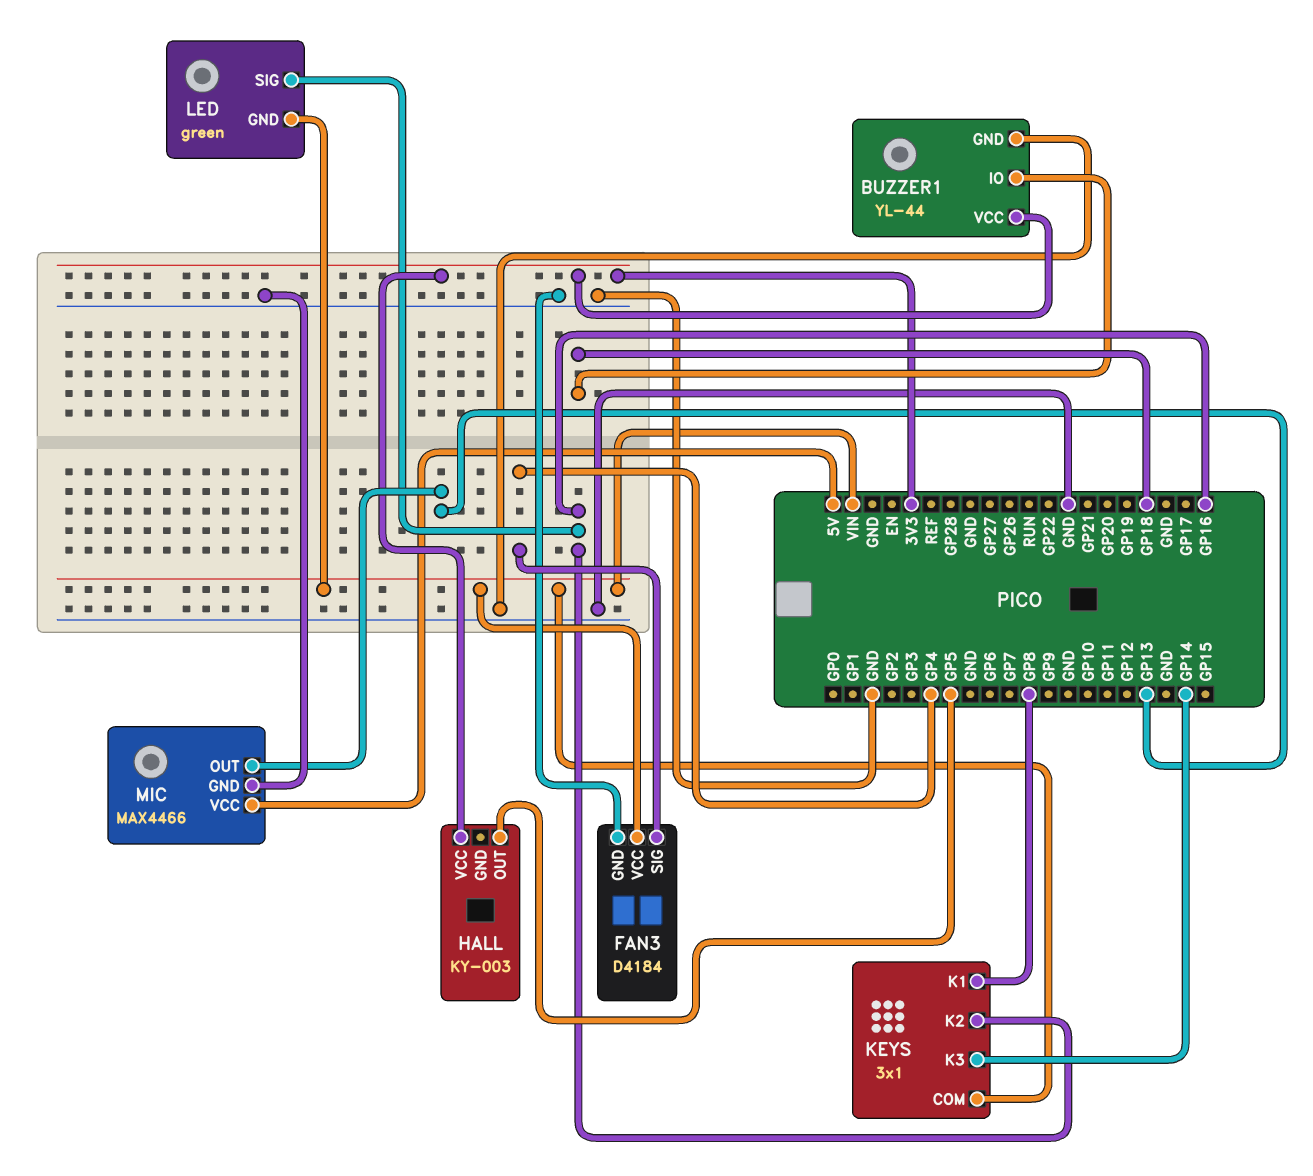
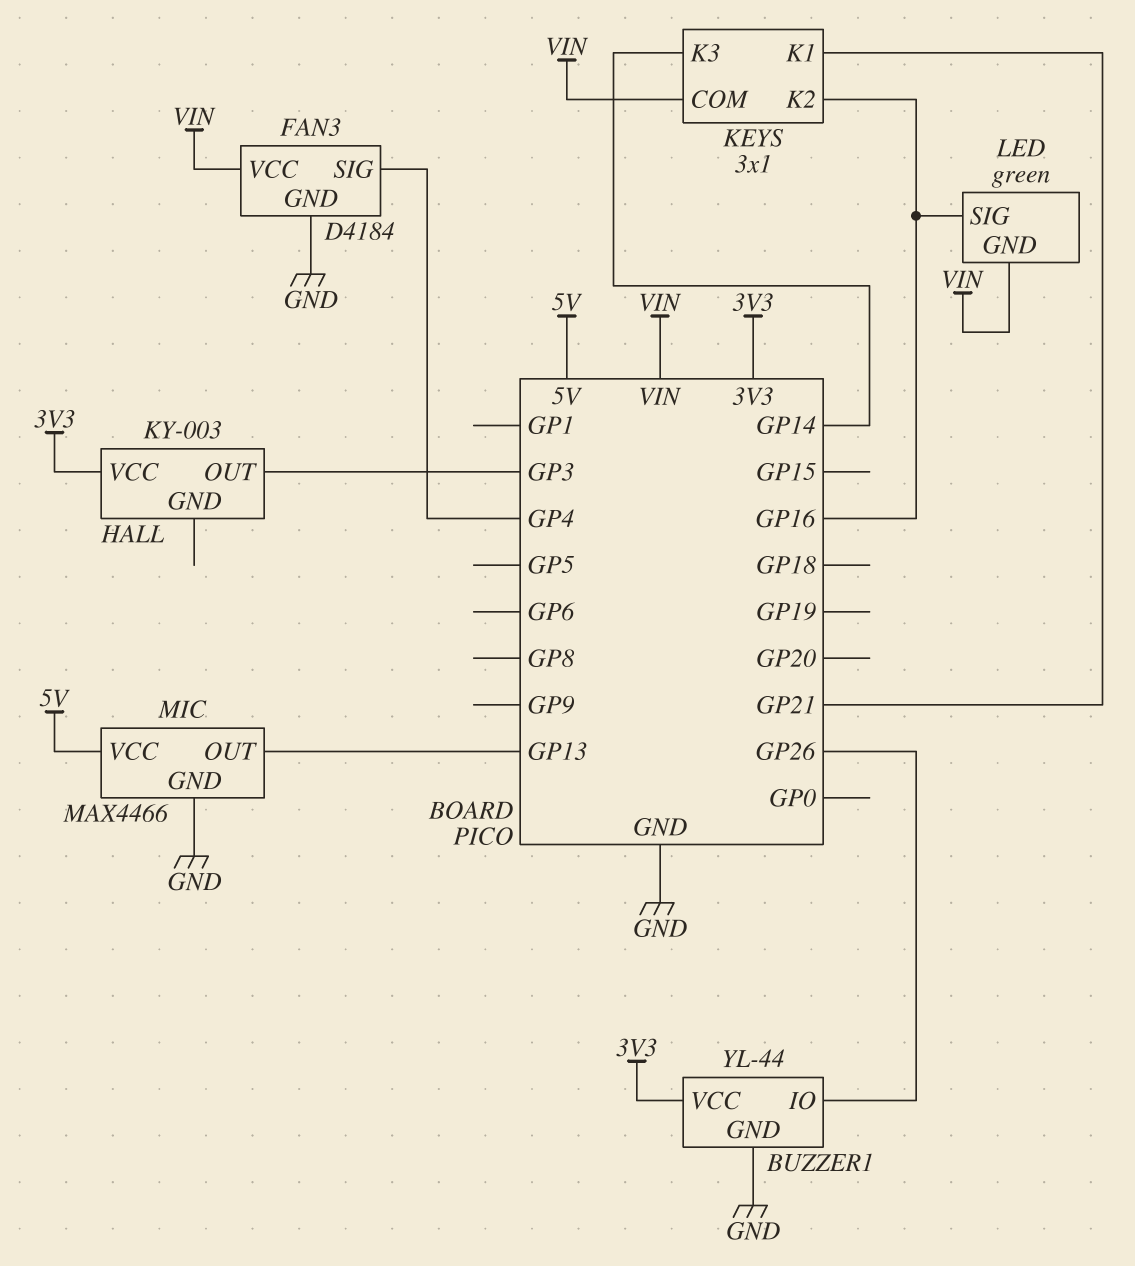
BUZZER1 pin IO: GP18 -> GP26
HALL pin OUT: GP5 -> GP3
KEYS pin K1: GP8 -> GP21

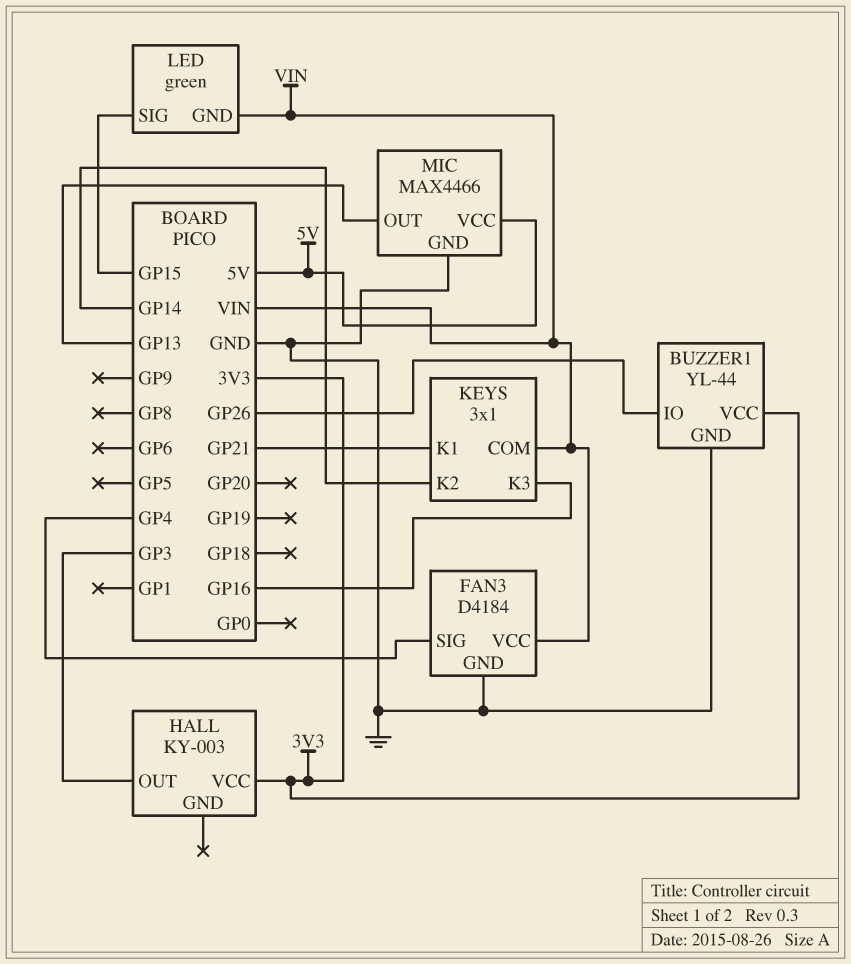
KEYS pin K2: GP16 -> GP14
KEYS pin K3: GP14 -> GP16
LED pin SIG: GP16 -> GP15

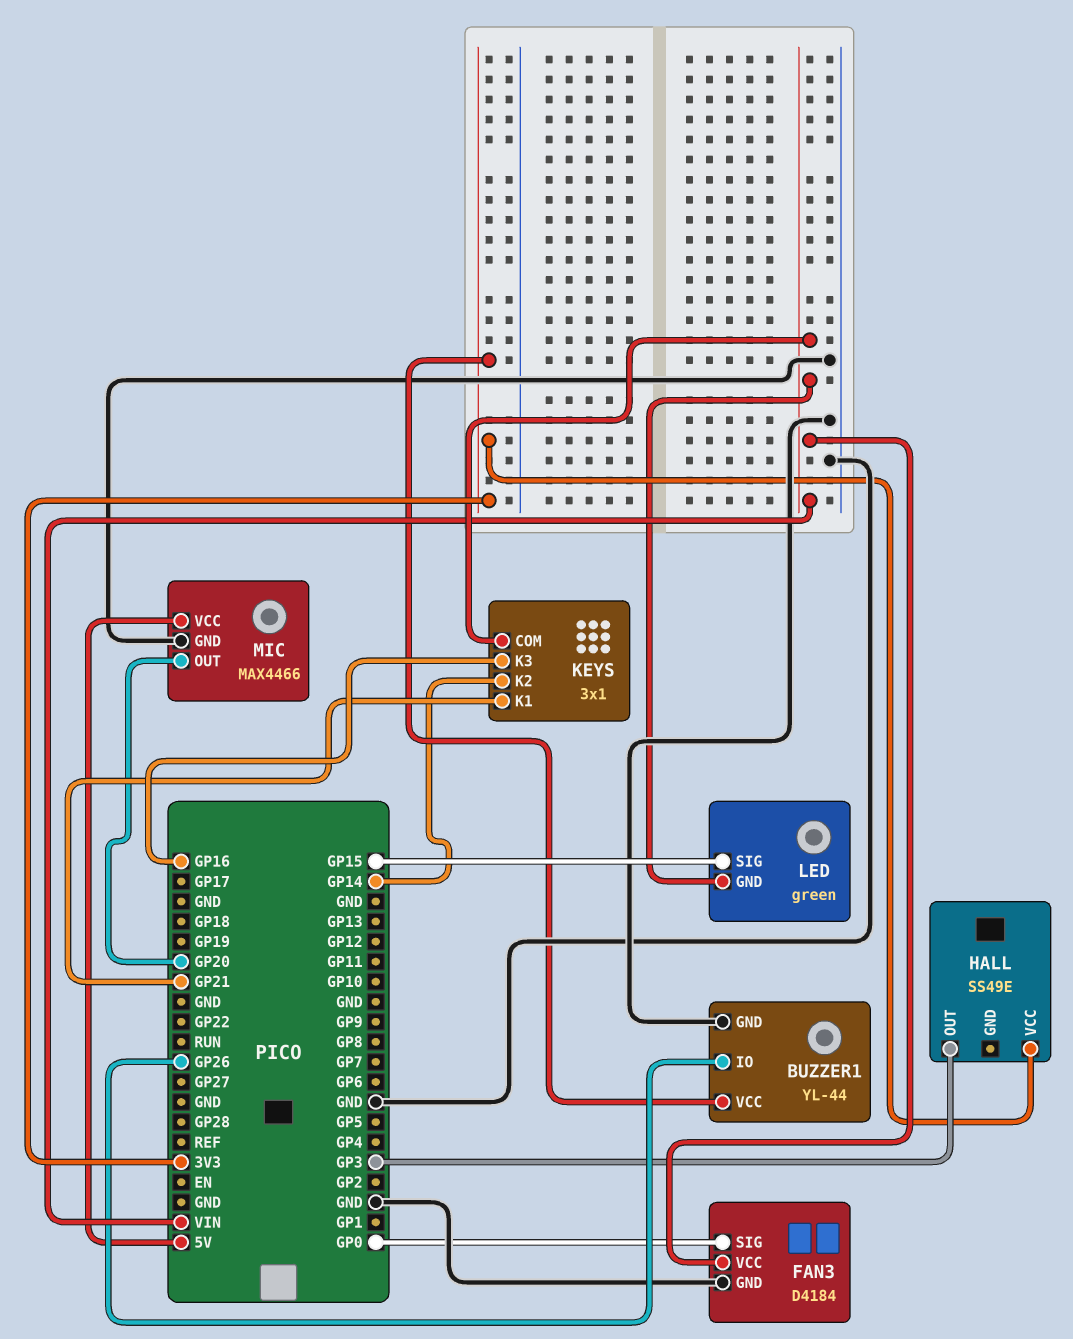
FAN3 pin SIG: GP4 -> GP0
HALL: KY-003 -> SS49E
MIC pin OUT: GP13 -> GP20

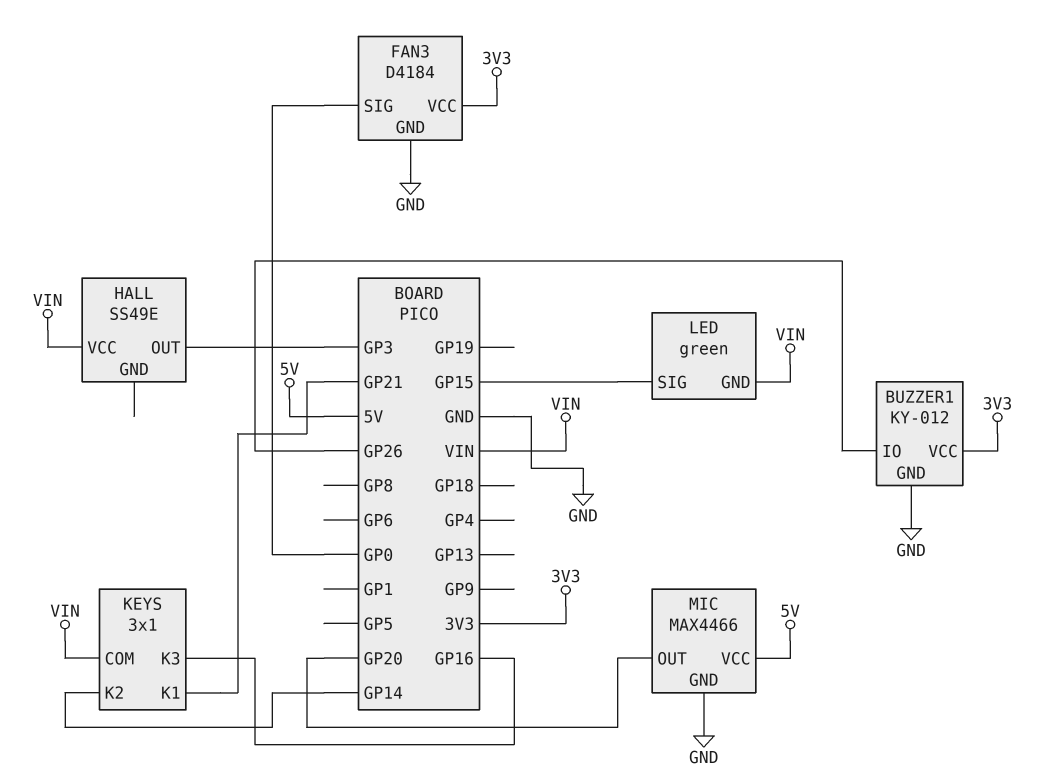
BUZZER1: YL-44 -> KY-012
FAN3 pin VCC: VIN -> 3V3
HALL pin VCC: 3V3 -> VIN

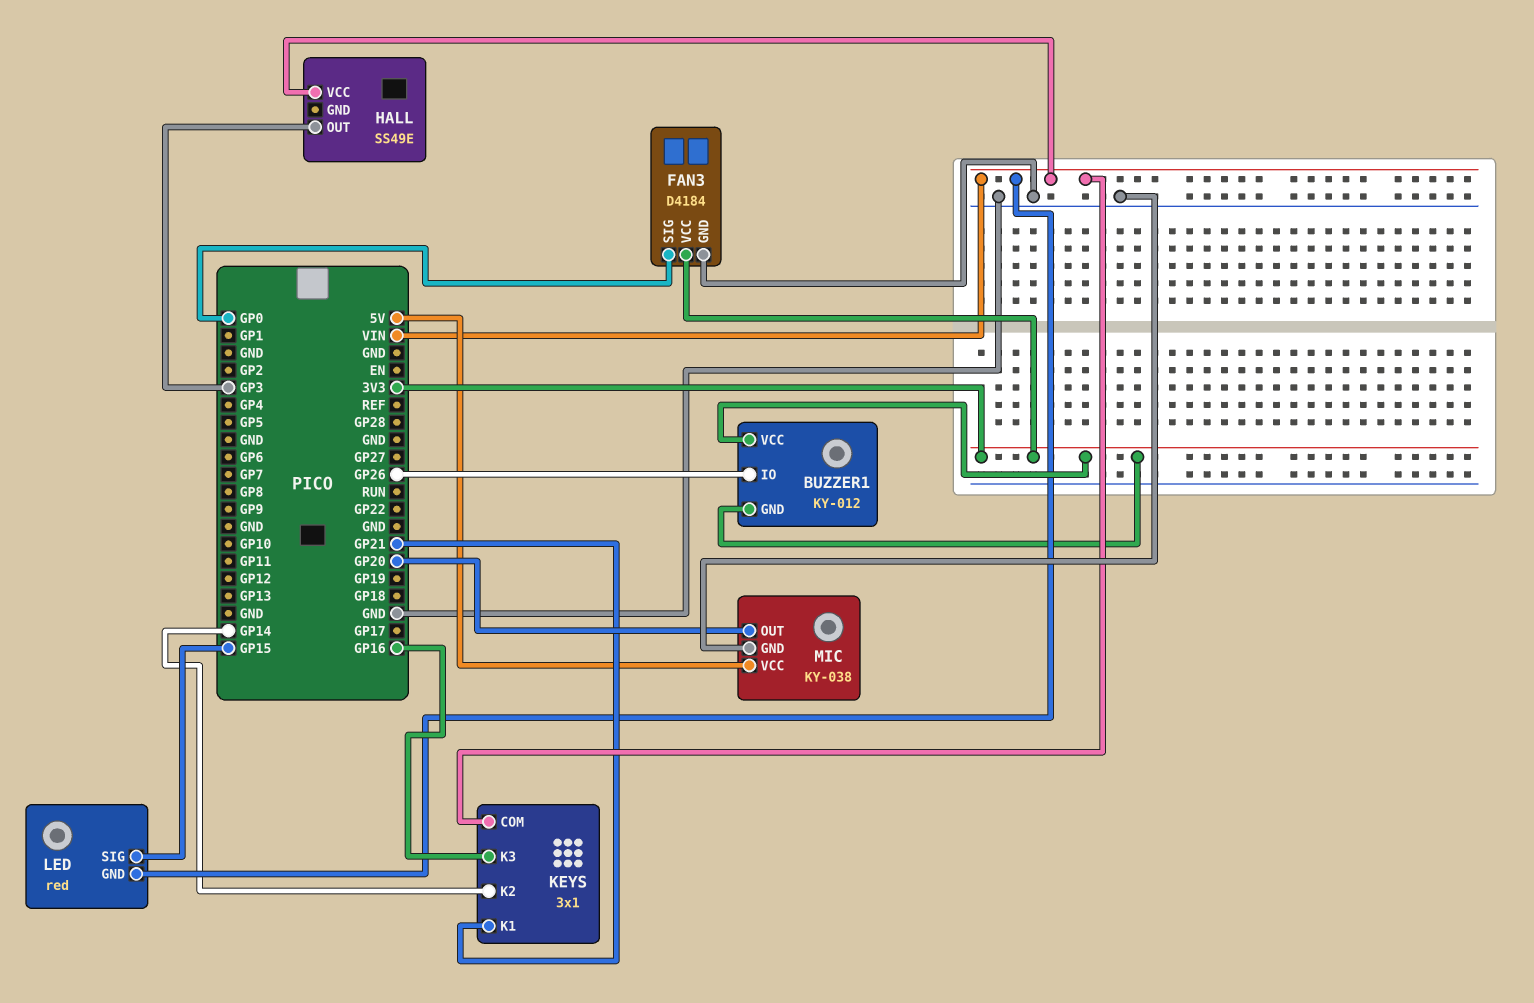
BUZZER1 pin GND: GND -> 3V3
LED: green -> red
MIC: MAX4466 -> KY-038

